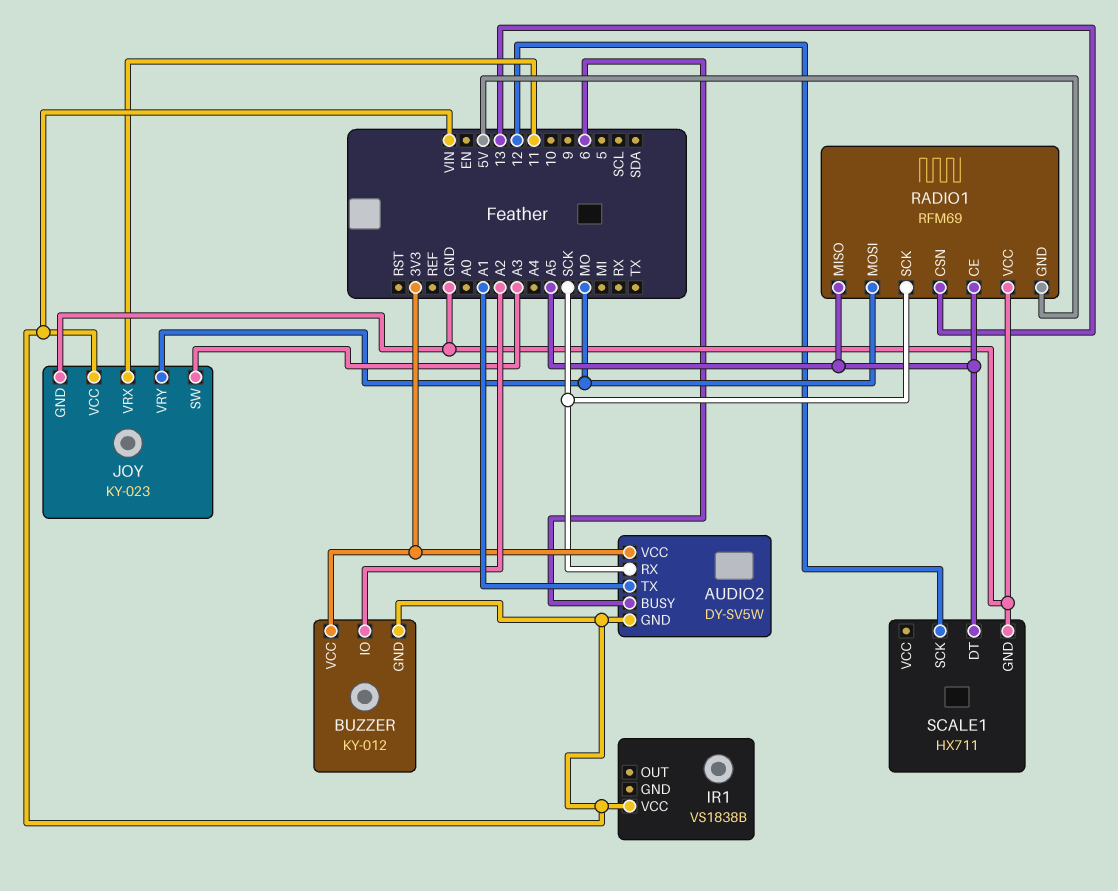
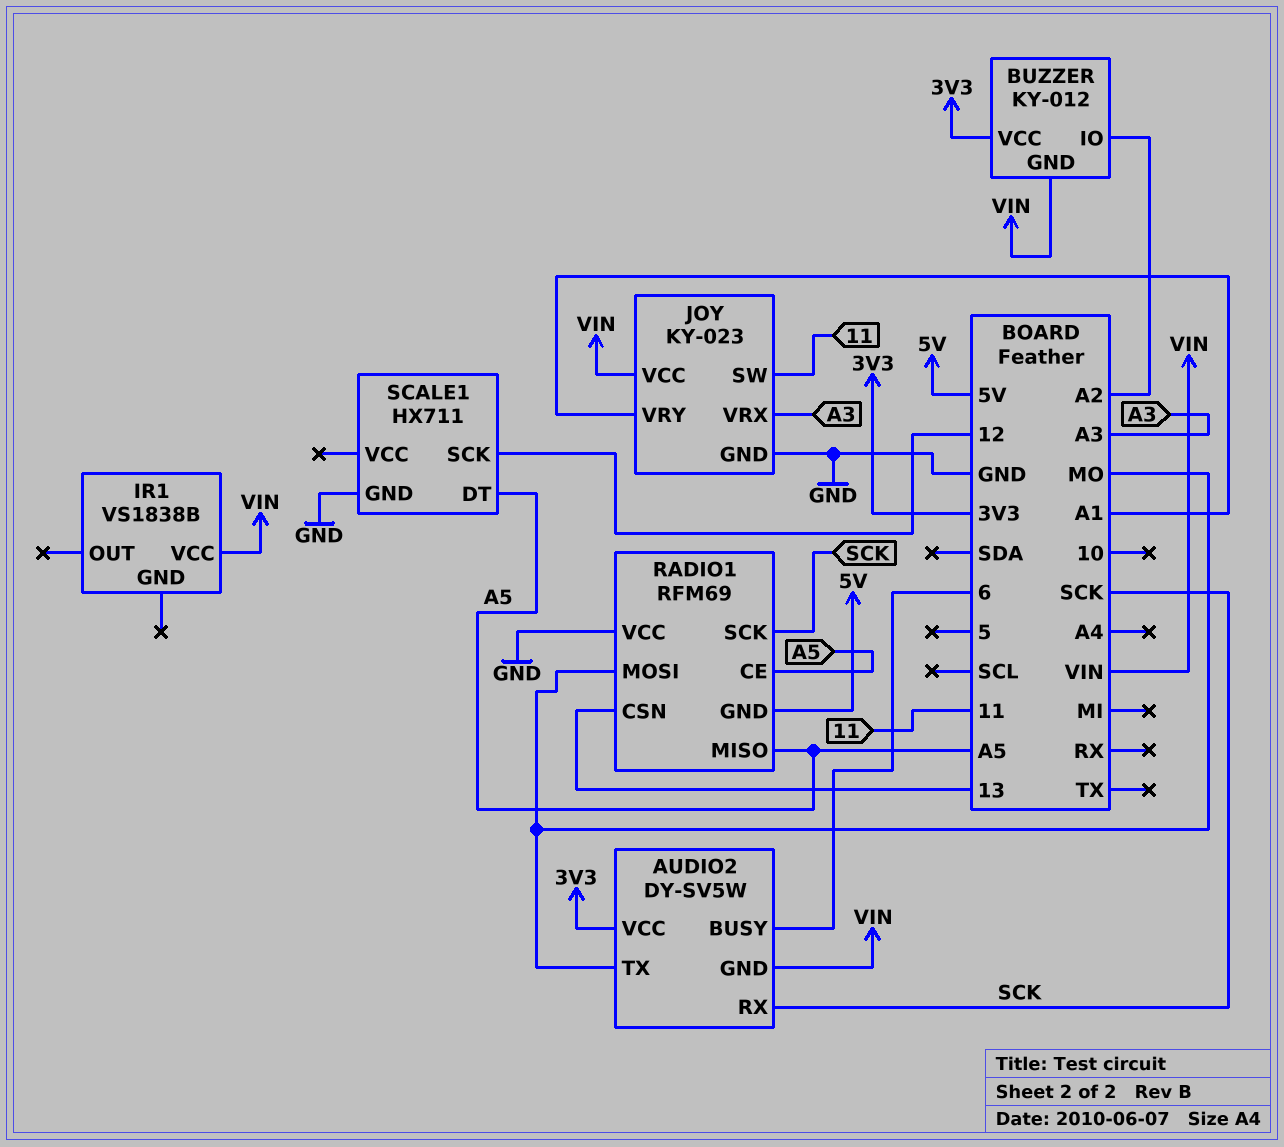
AUDIO2 pin TX: A1 -> MO
JOY pin SW: A3 -> 11
JOY pin VRX: 11 -> A3
JOY pin VRY: MO -> A1

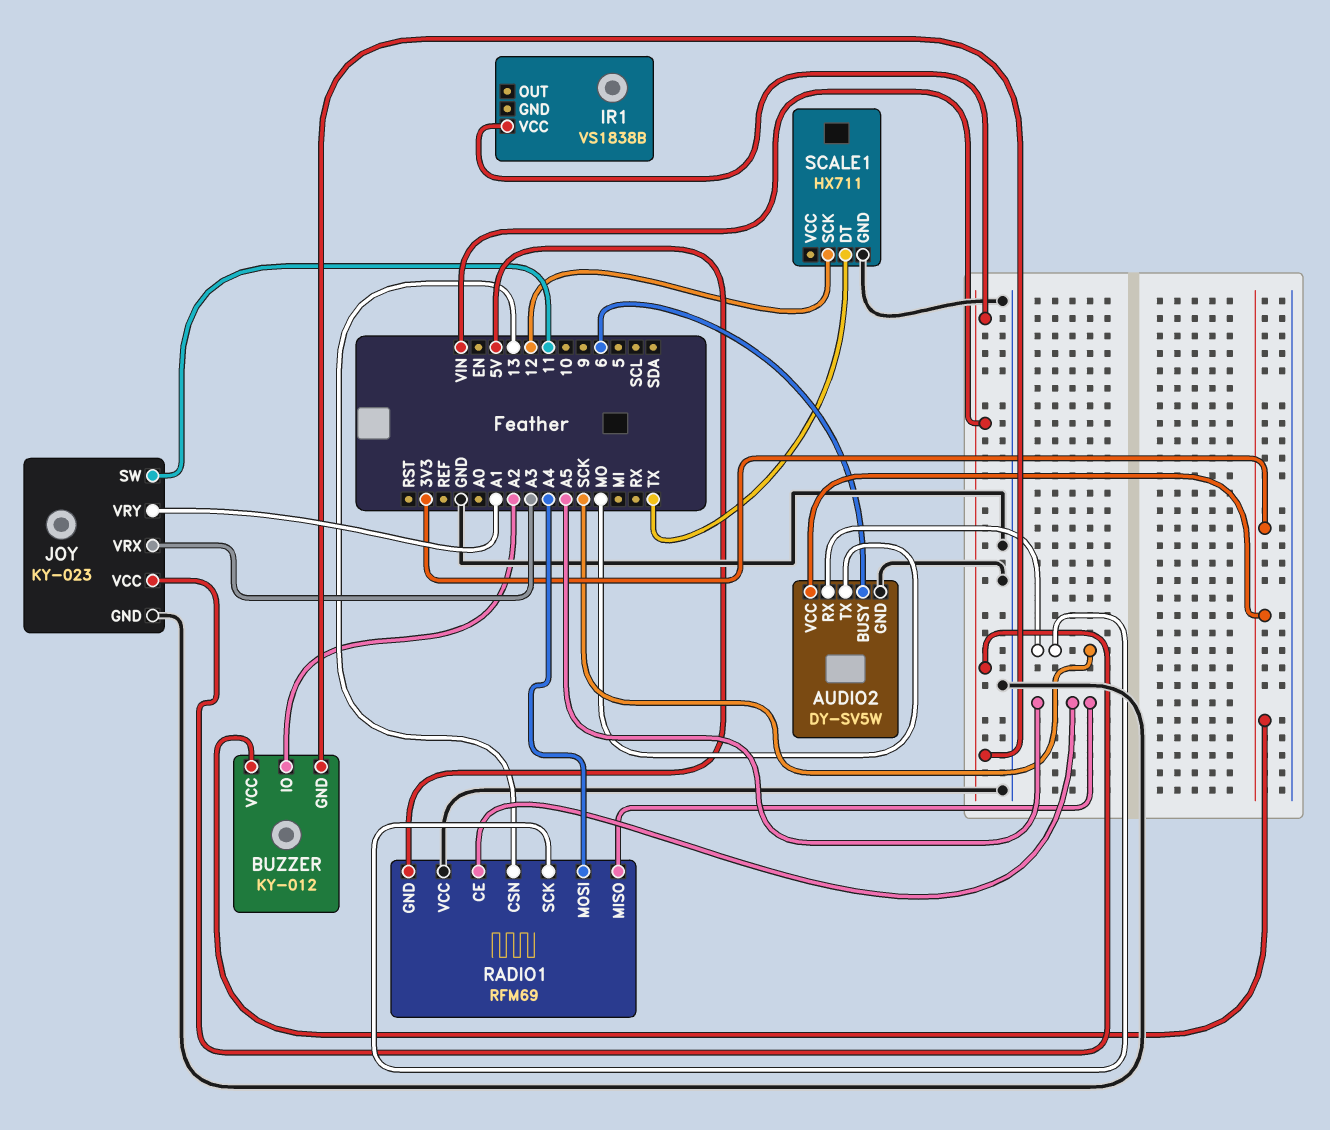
AUDIO2 pin GND: VIN -> GND
RADIO1 pin MOSI: MO -> A4
SCALE1 pin DT: A5 -> TX

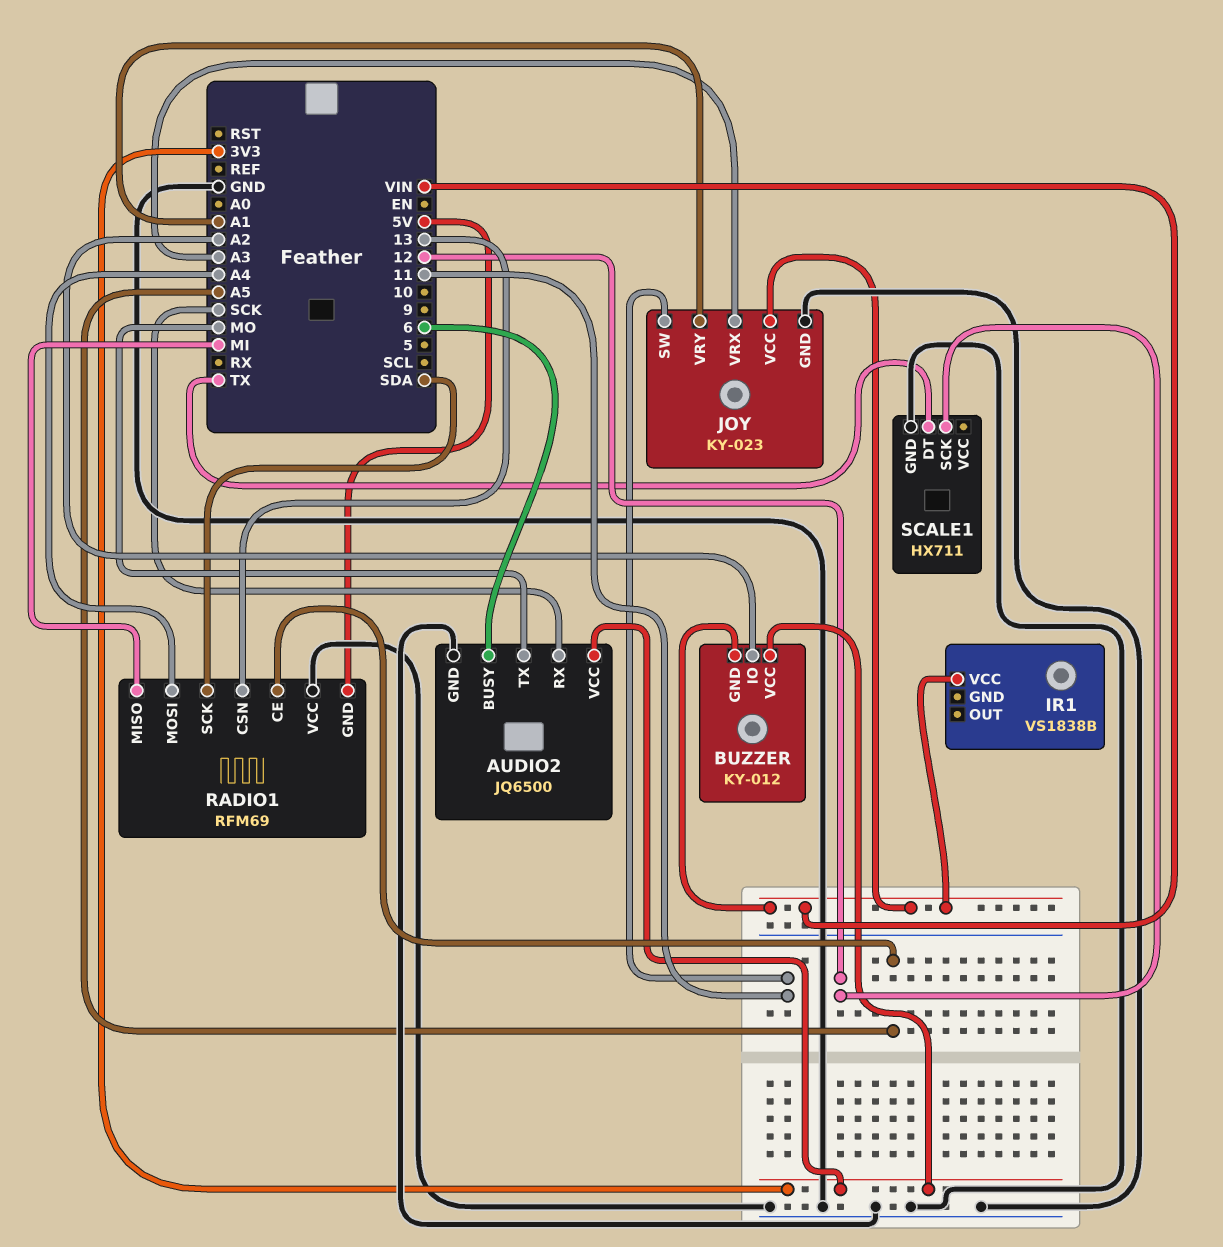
AUDIO2: DY-SV5W -> JQ6500
RADIO1 pin MISO: A5 -> MI
RADIO1 pin SCK: SCK -> SDA

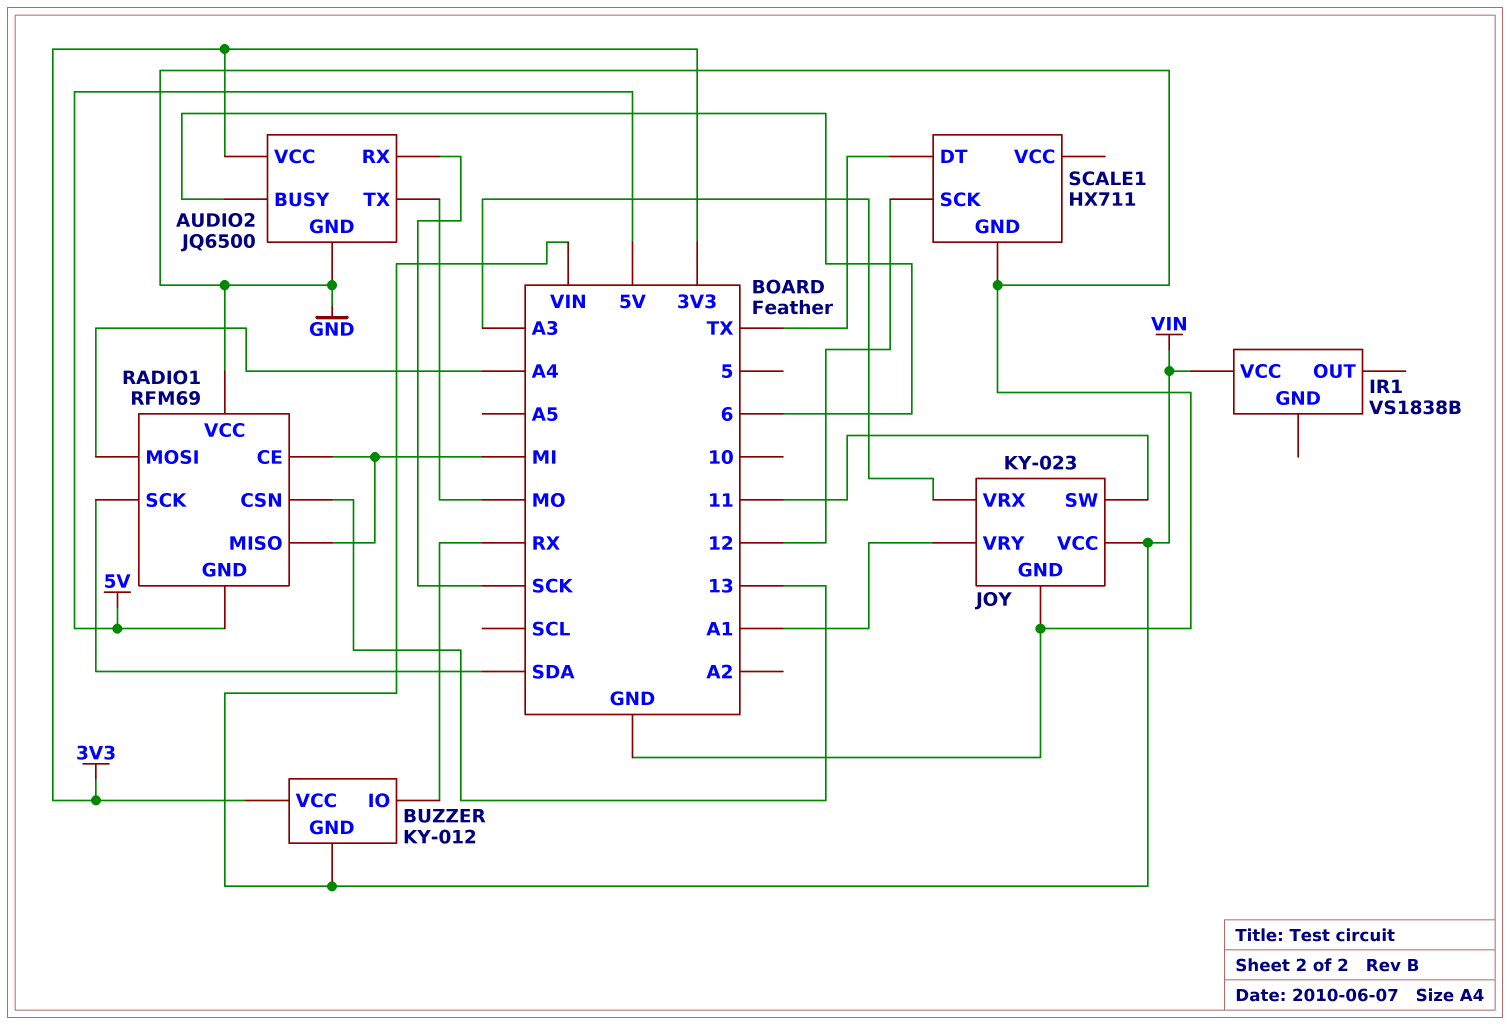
BUZZER pin IO: A2 -> RX
RADIO1 pin CE: A5 -> MI

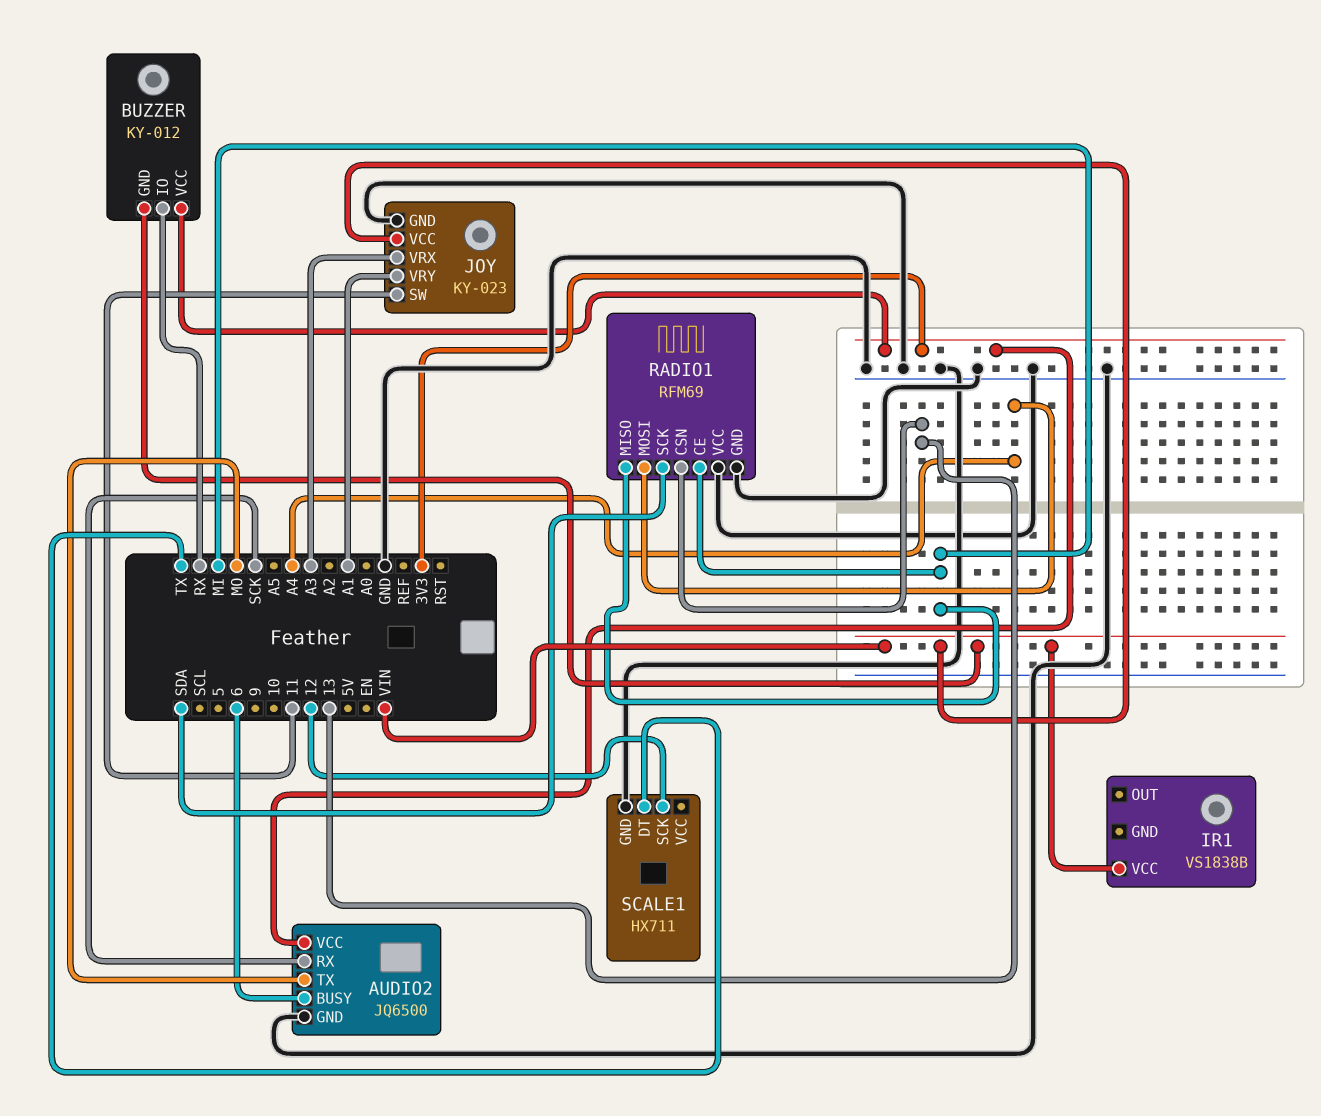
RADIO1 pin GND: 5V -> GND

